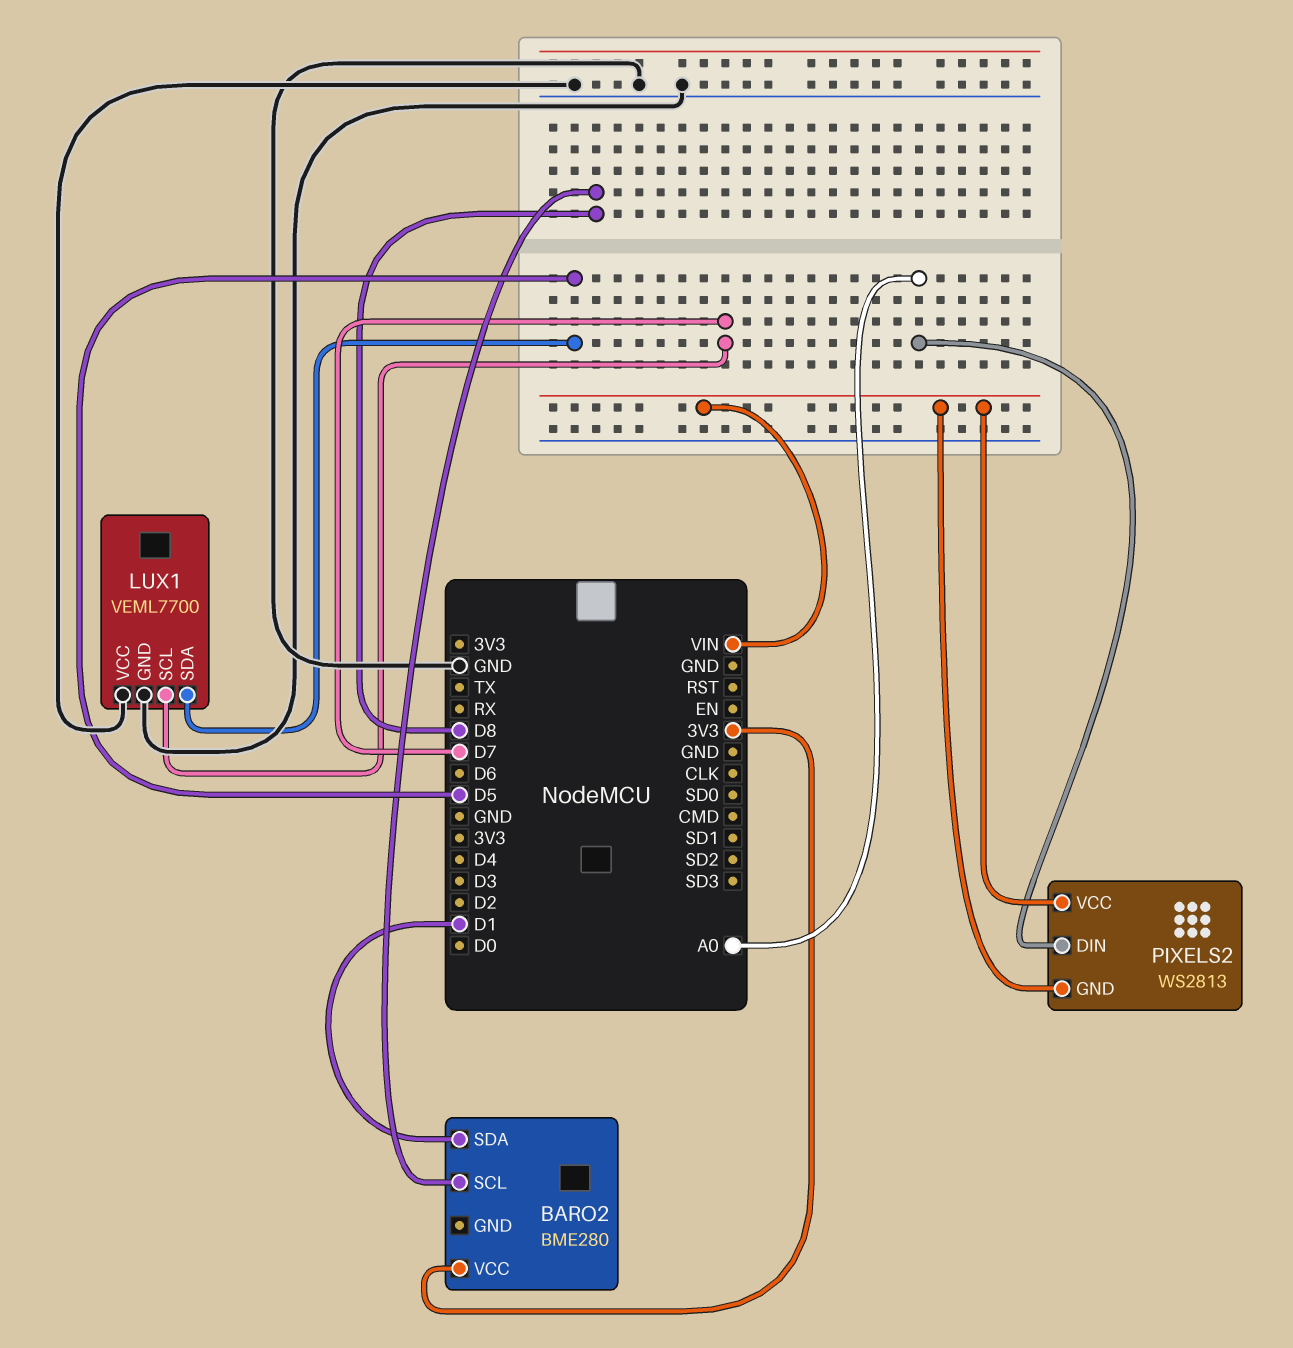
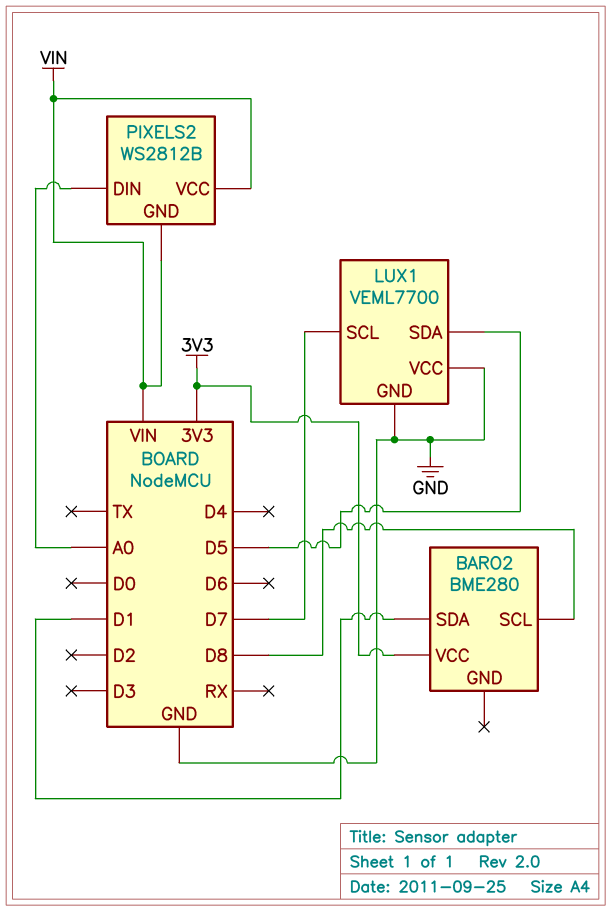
PIXELS2: WS2813 -> WS2812B

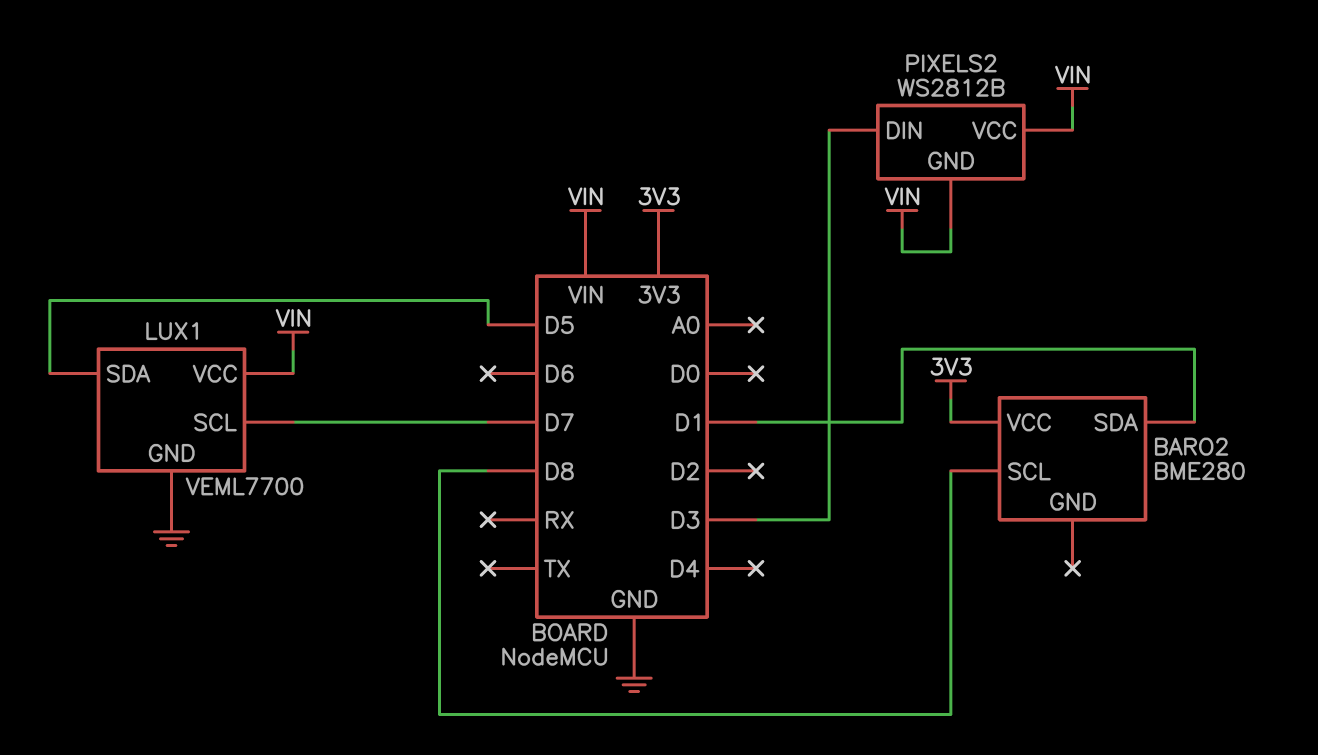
LUX1 pin VCC: GND -> VIN
PIXELS2 pin DIN: A0 -> D3

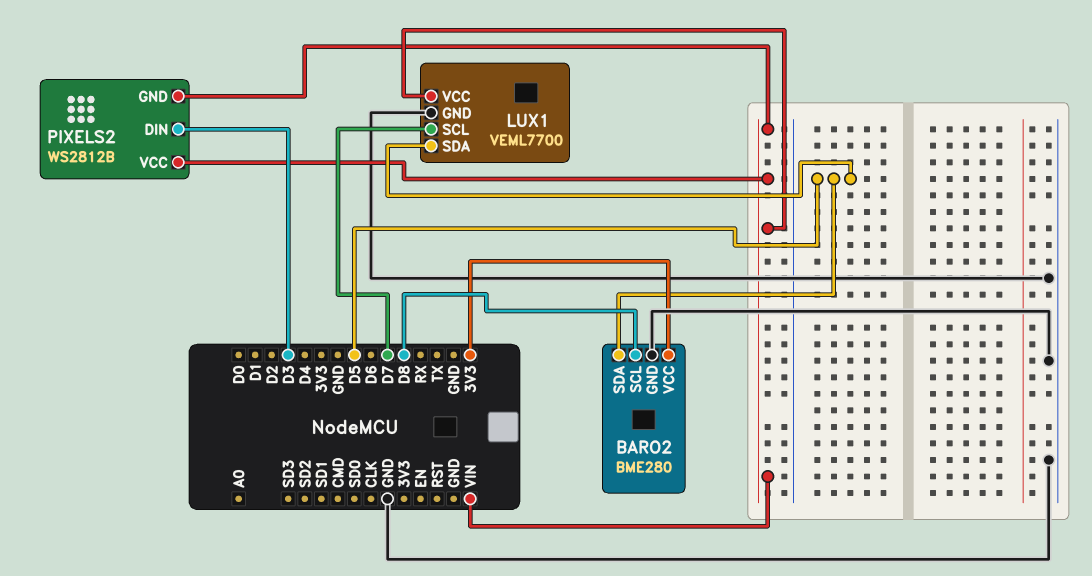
BARO2 pin GND: none -> GND
BARO2 pin SDA: D1 -> D5

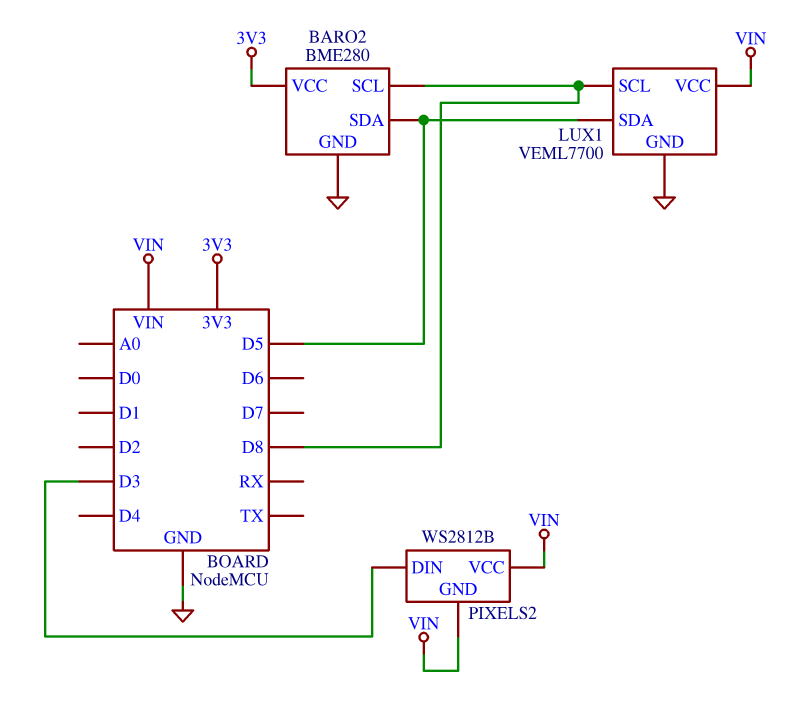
LUX1 pin SCL: D7 -> D8

